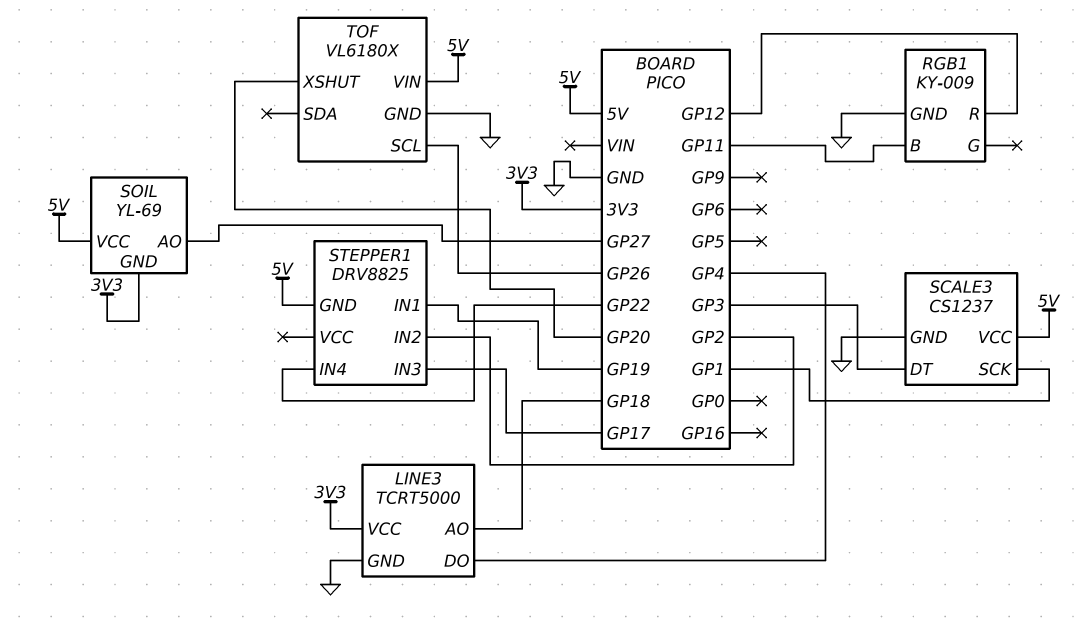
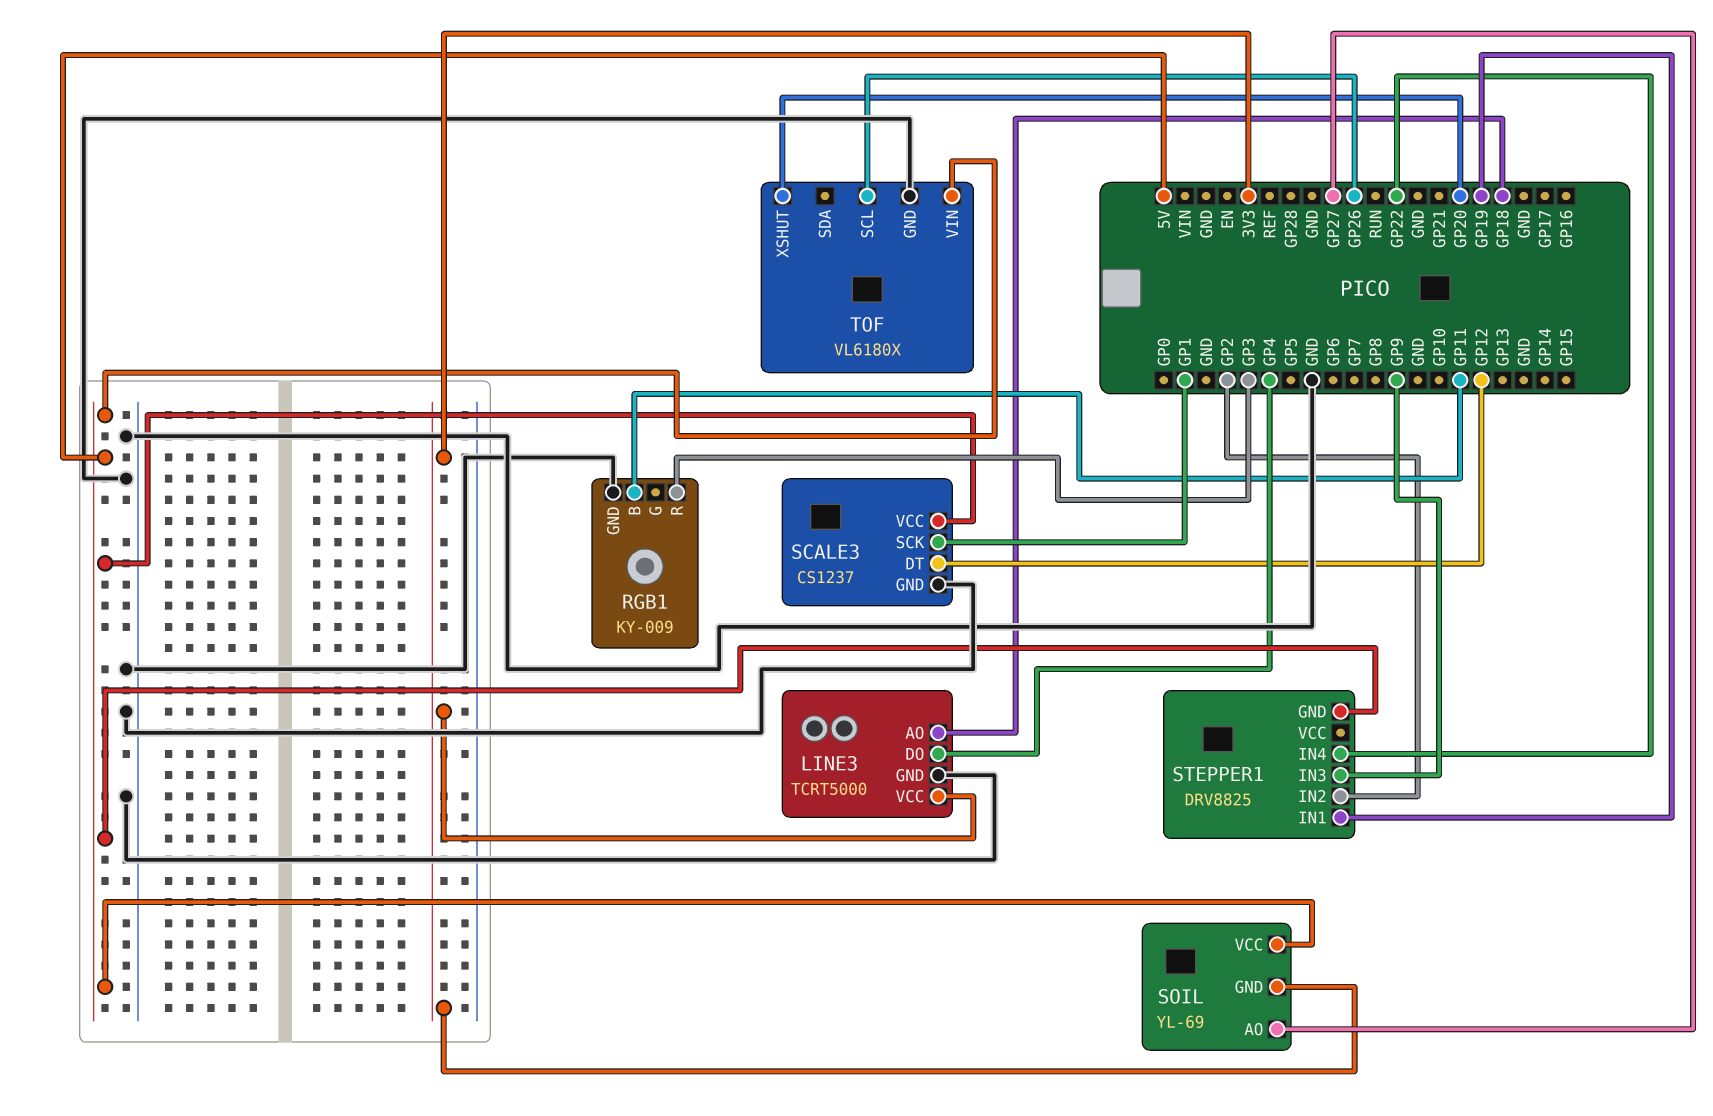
RGB1 pin R: GP12 -> GP3
SCALE3 pin DT: GP3 -> GP12
STEPPER1 pin IN3: GP17 -> GP9

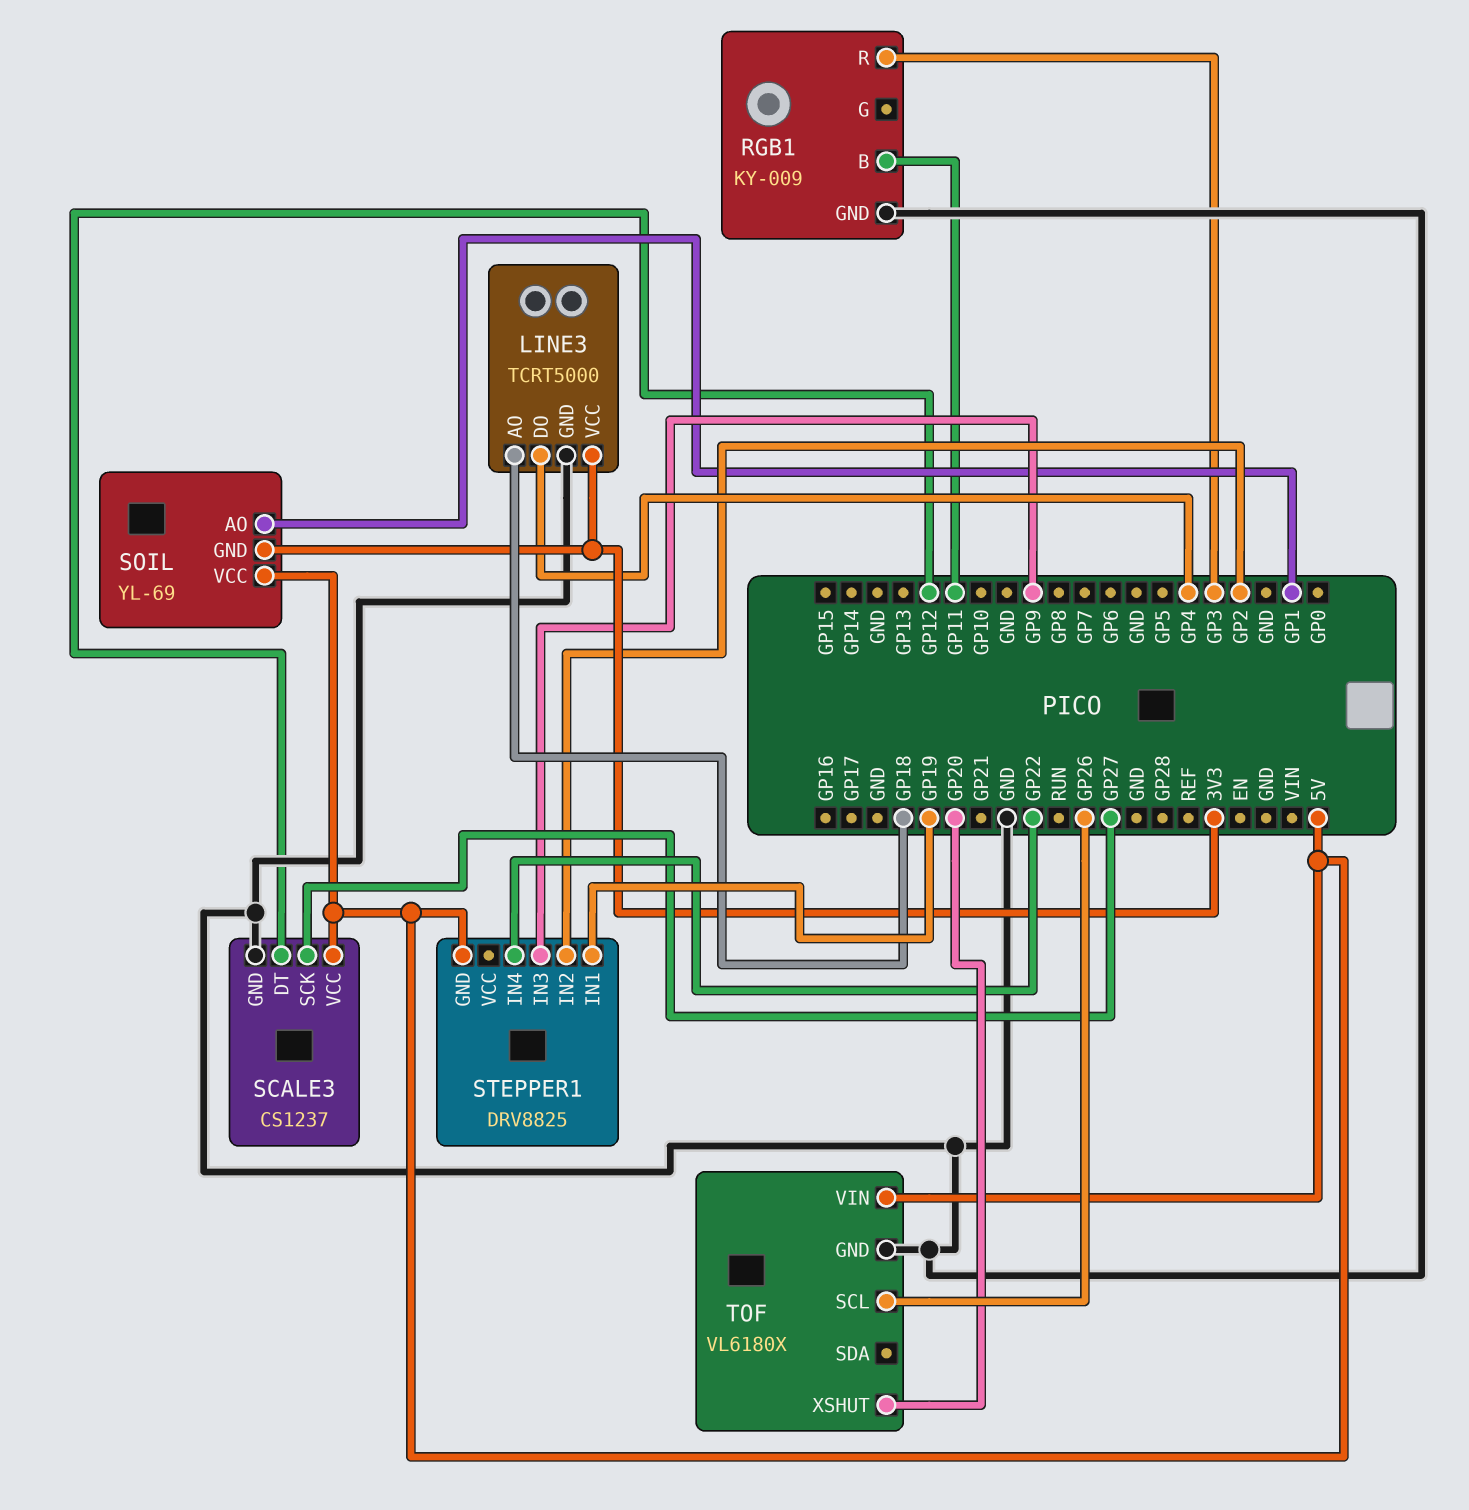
SCALE3 pin SCK: GP1 -> GP27
SOIL pin AO: GP27 -> GP1

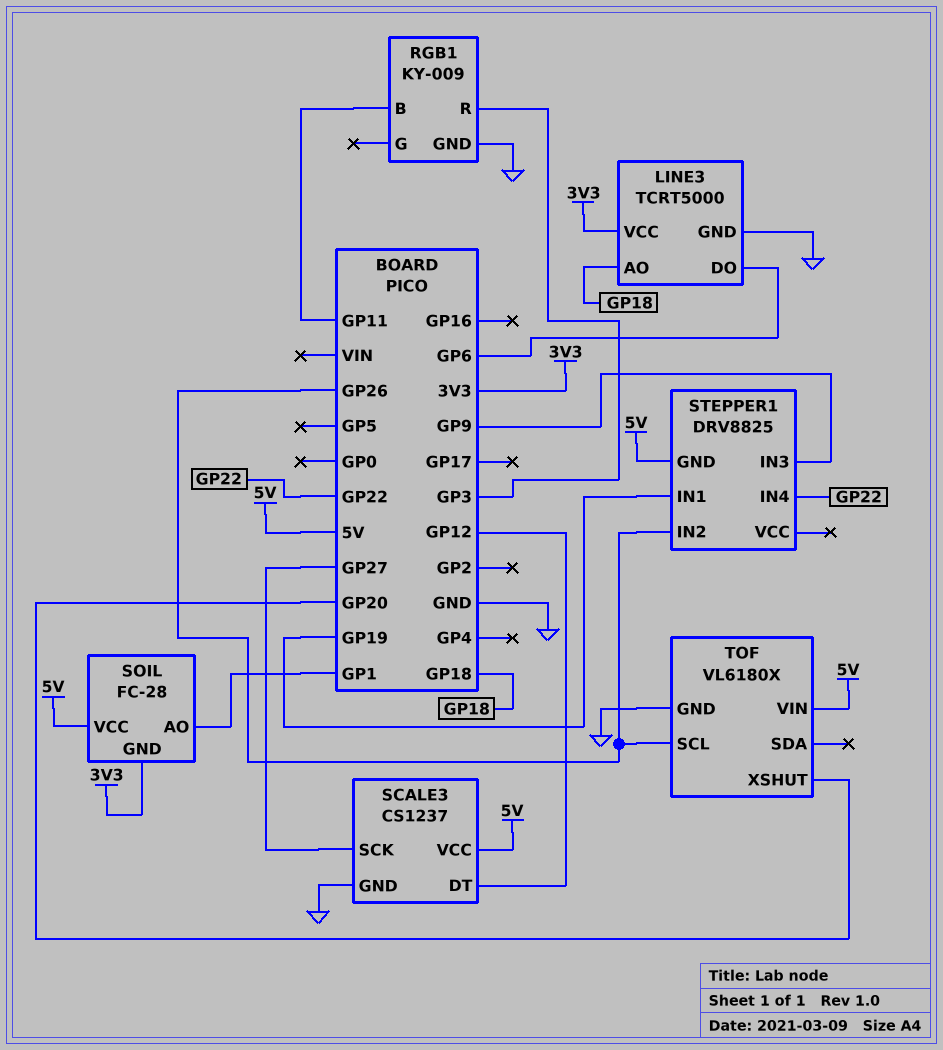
LINE3 pin DO: GP4 -> GP6
SOIL: YL-69 -> FC-28
STEPPER1 pin IN2: GP2 -> GP26

